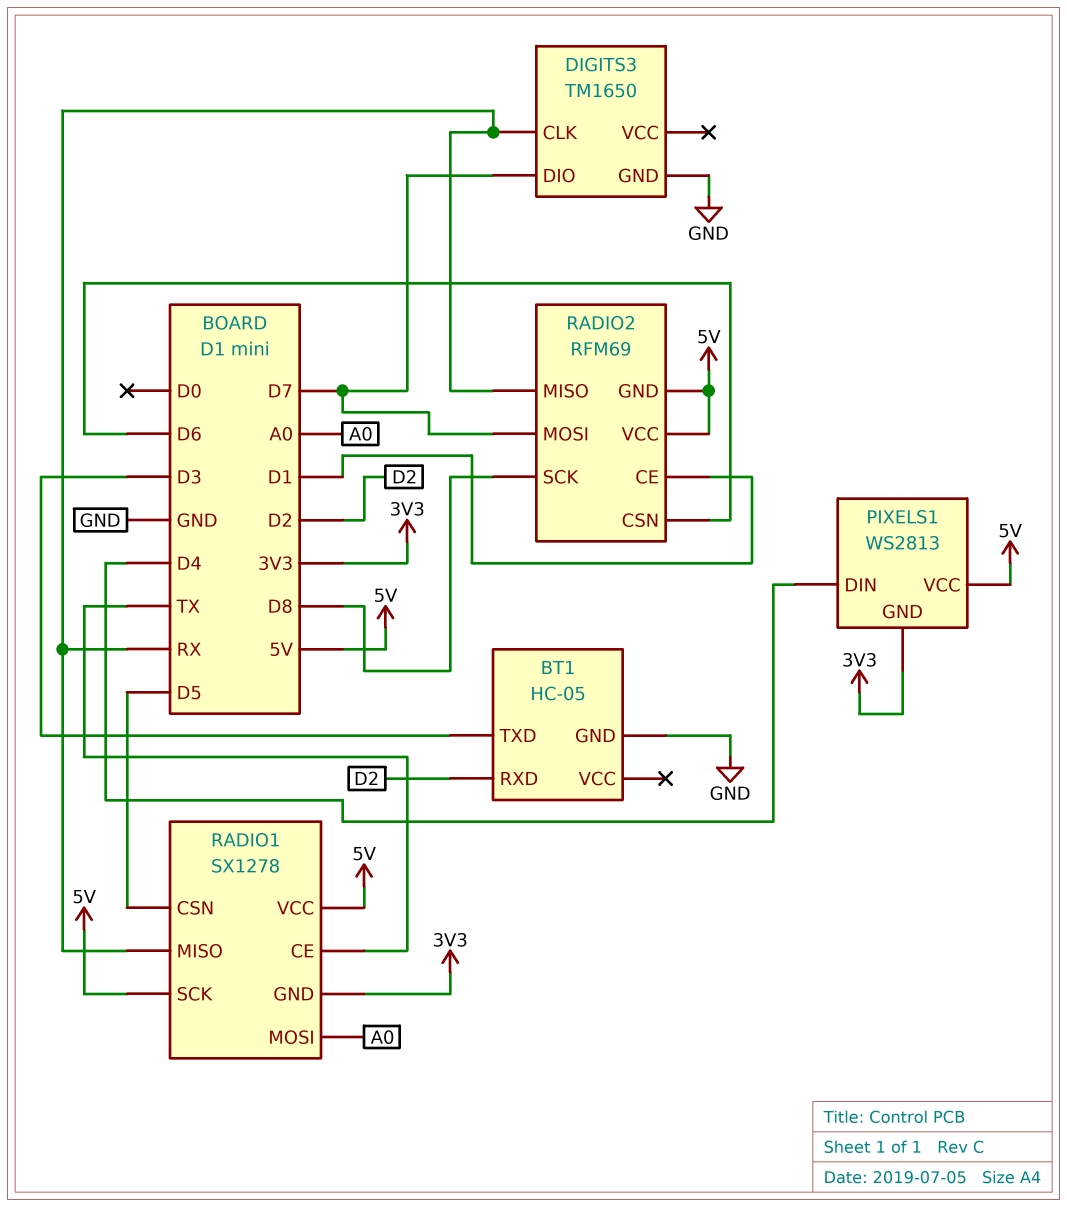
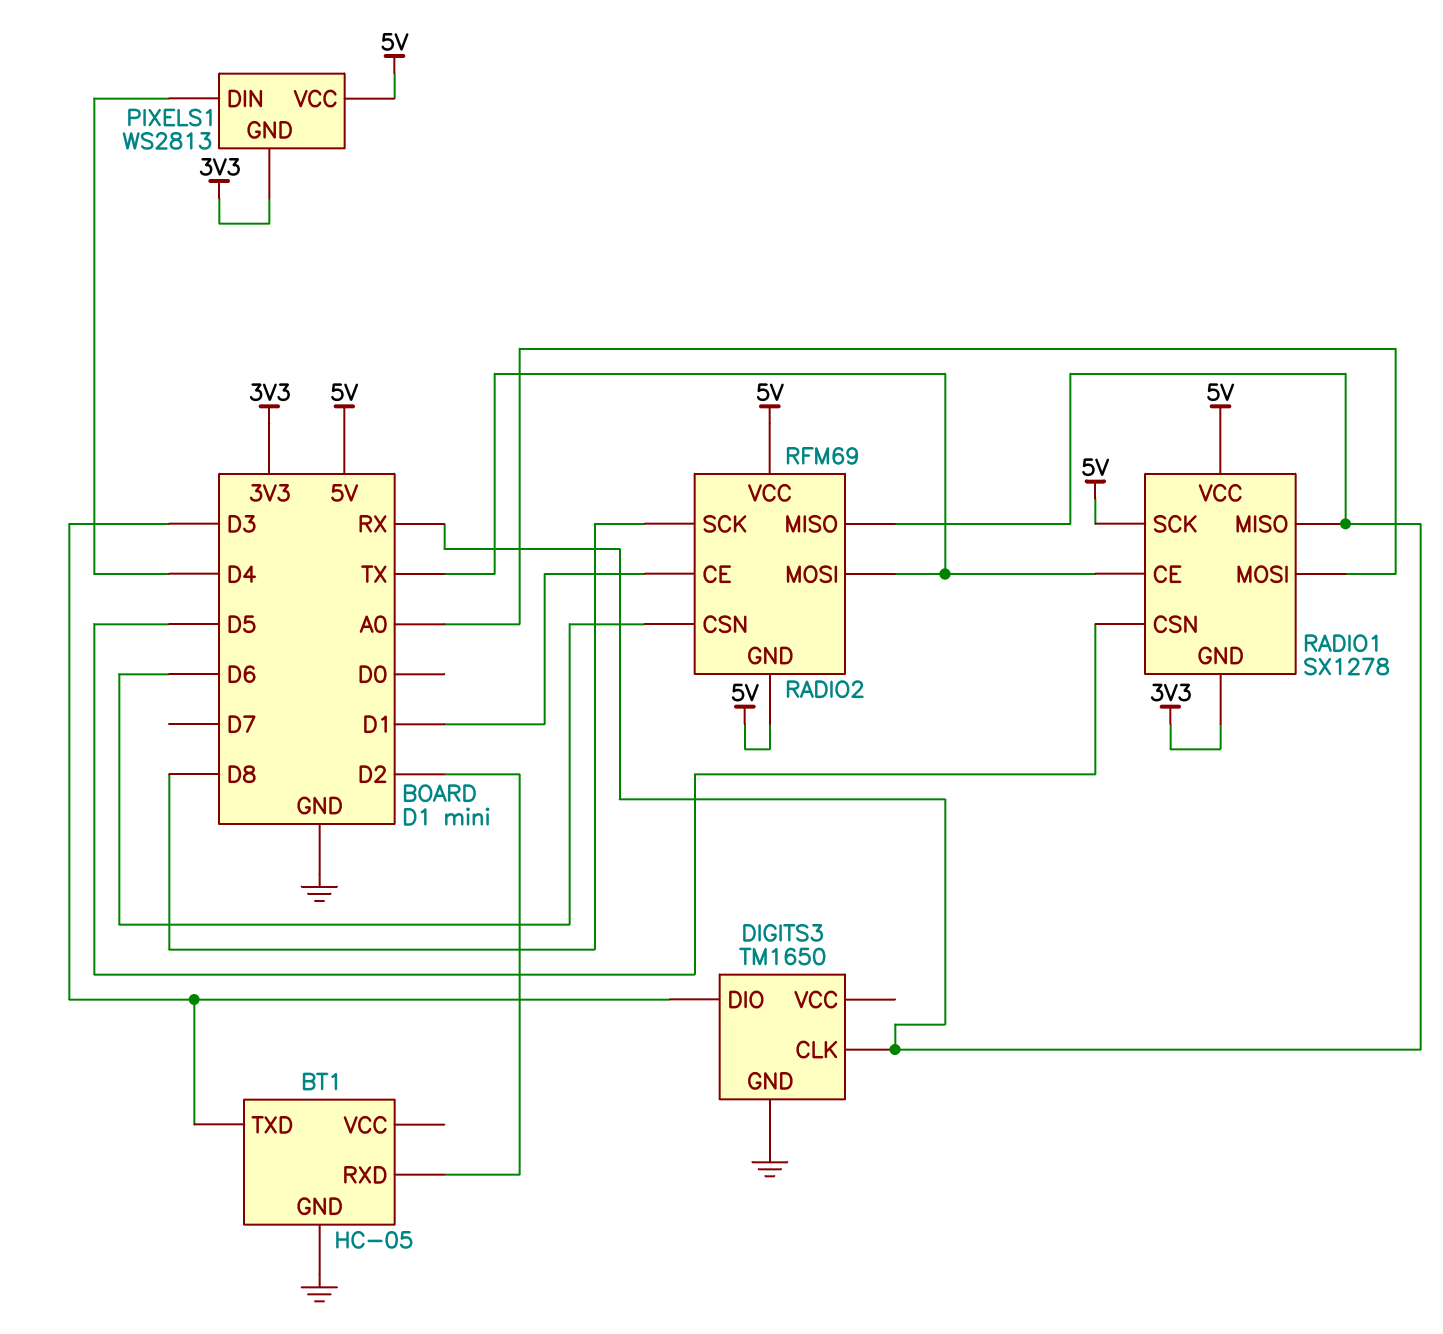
DIGITS3 pin DIO: D7 -> D3
RADIO2 pin MOSI: D7 -> TX

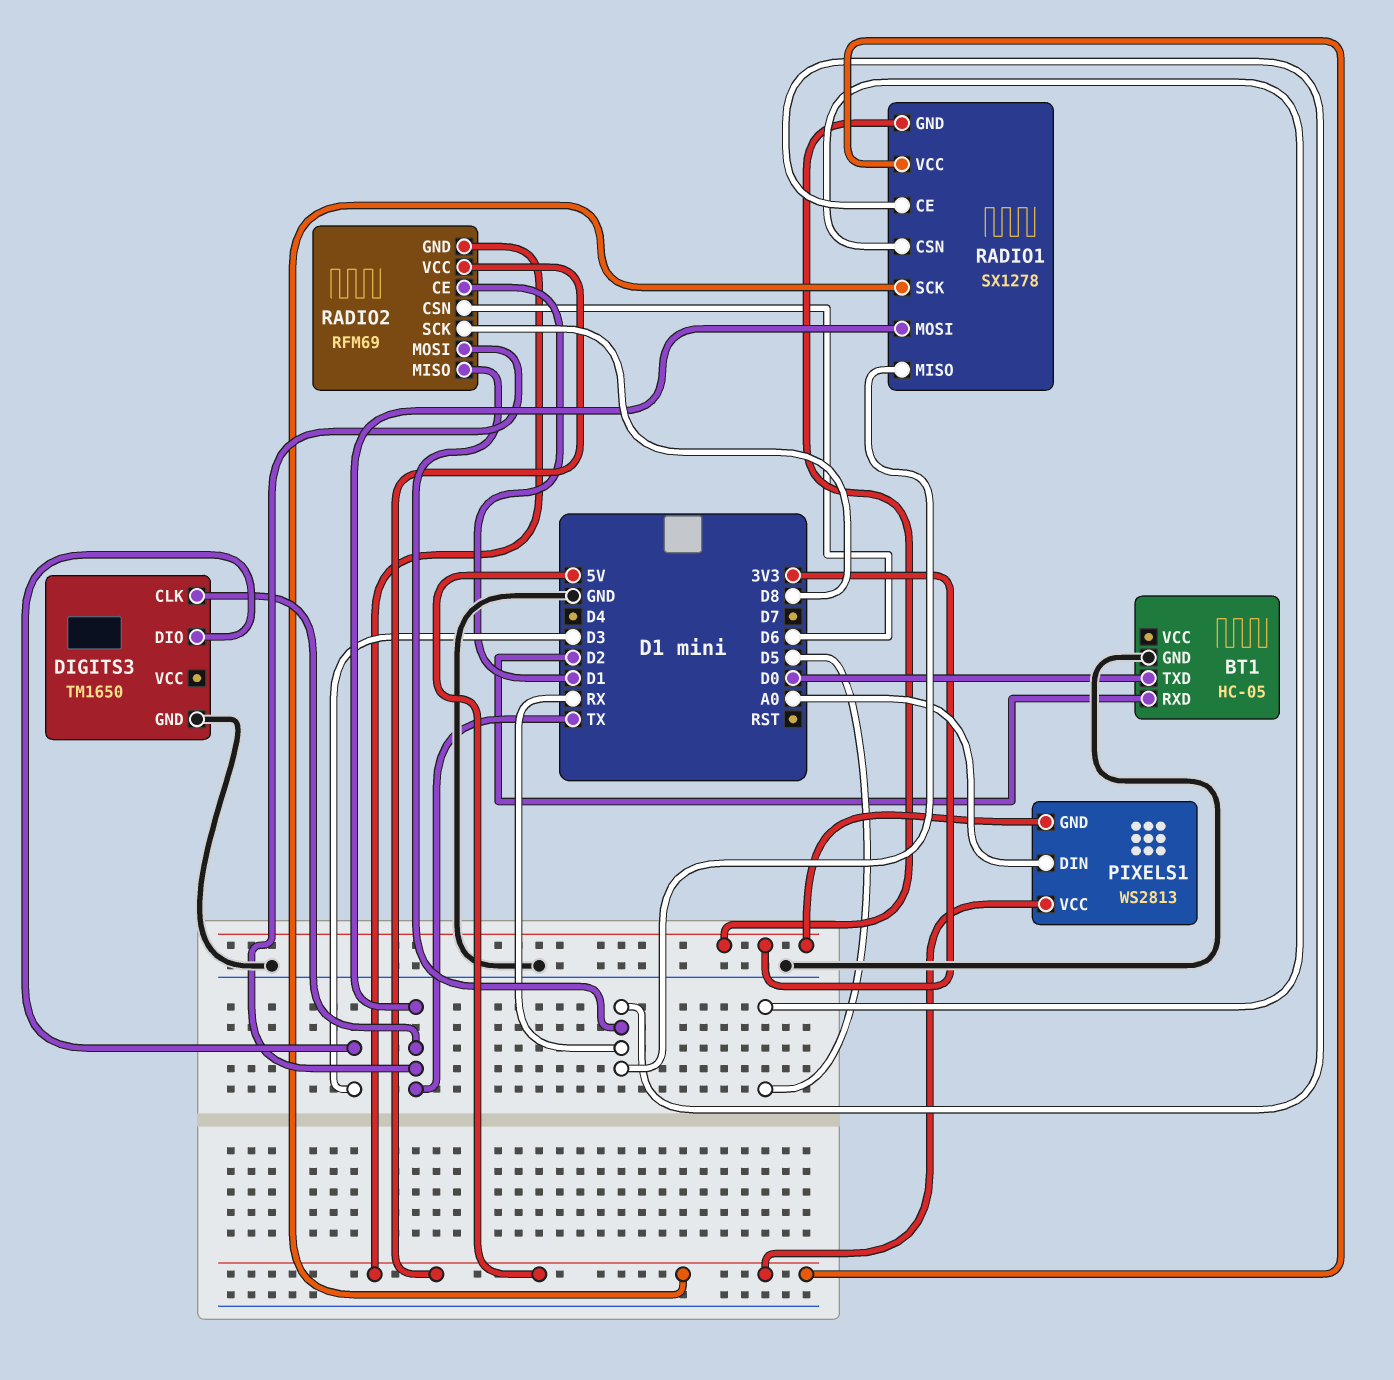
BT1 pin TXD: D3 -> D0
DIGITS3 pin CLK: RX -> TX
PIXELS1 pin DIN: D4 -> A0
RADIO1 pin CE: TX -> RX
RADIO1 pin MOSI: A0 -> TX

